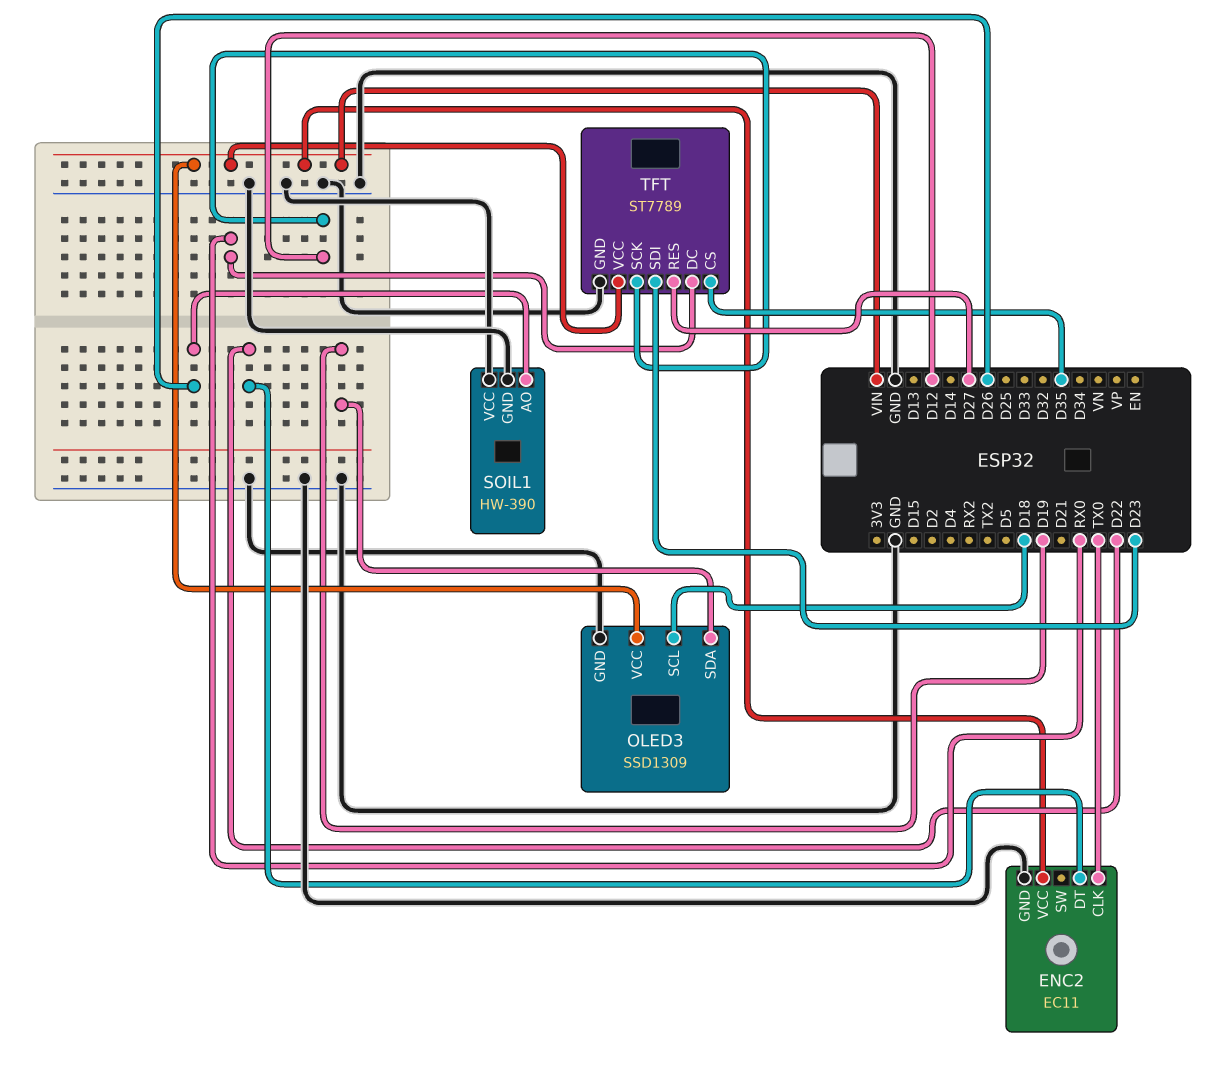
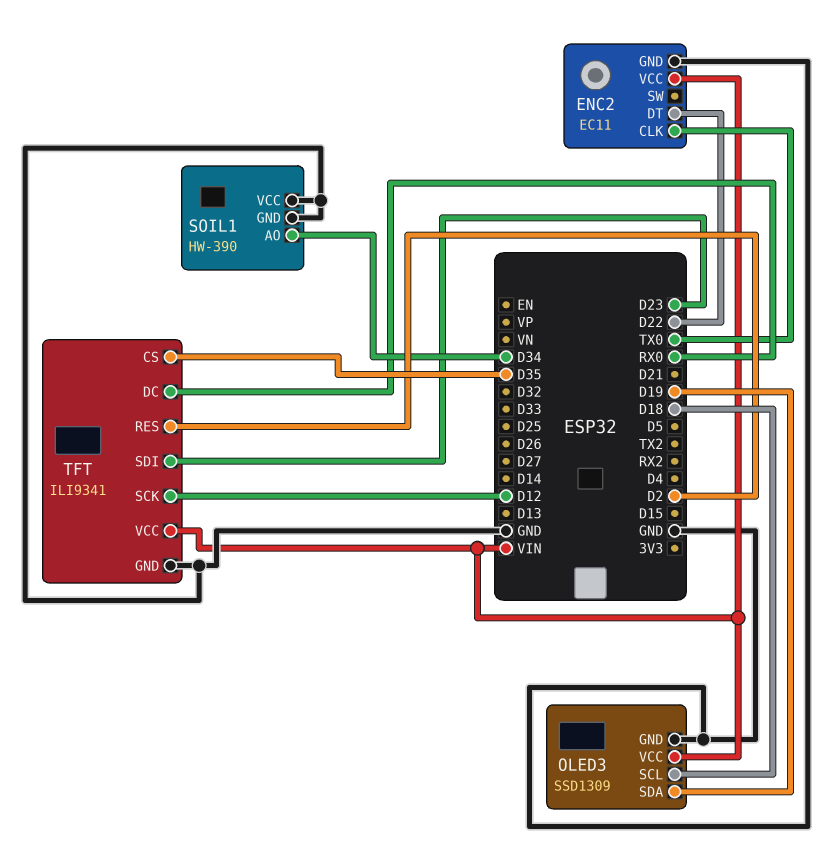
SOIL1 pin AO: D26 -> D34
TFT: ST7789 -> ILI9341
TFT pin RES: D27 -> D2

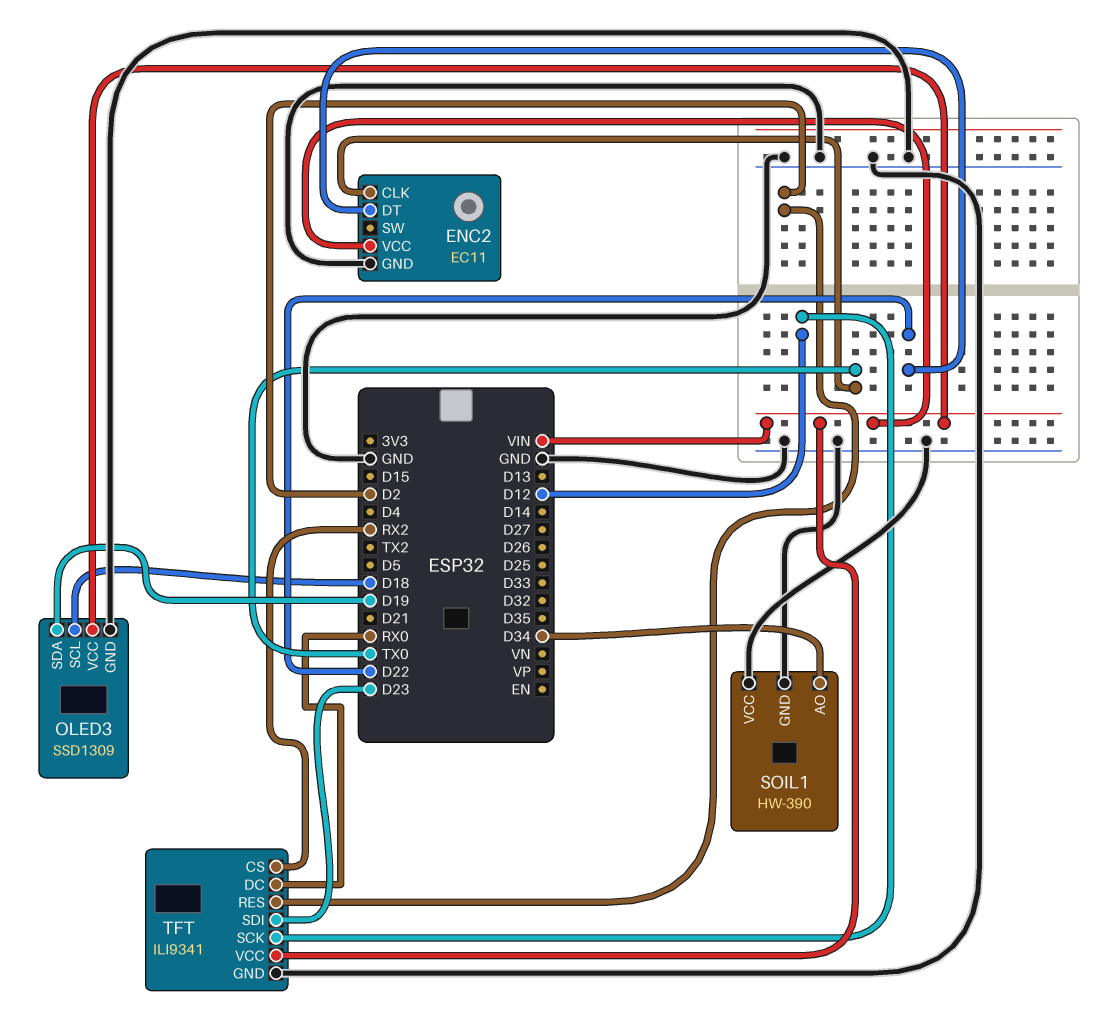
TFT pin CS: D35 -> RX2

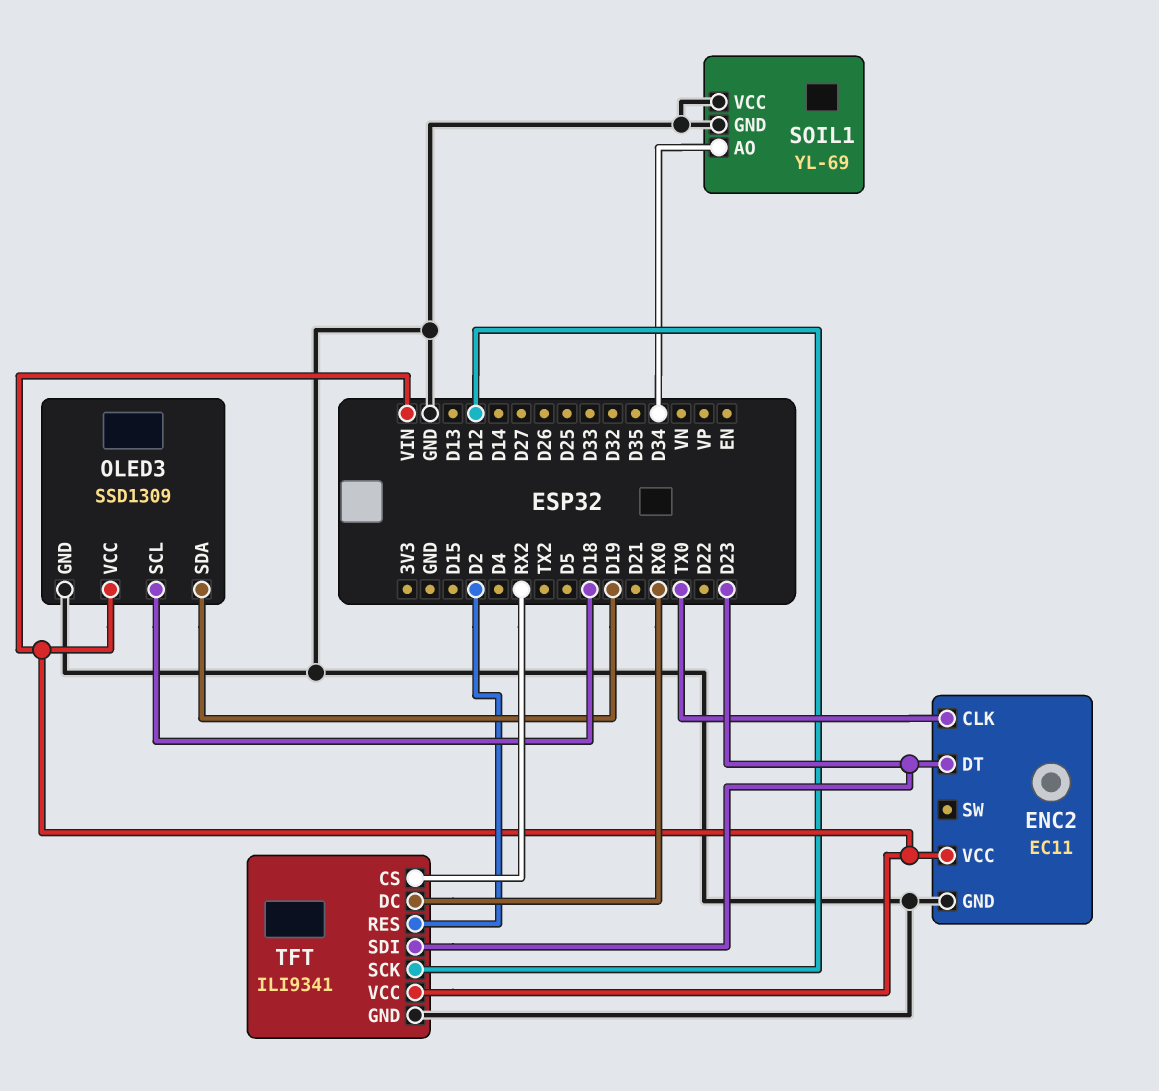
ENC2 pin DT: D22 -> D23
SOIL1: HW-390 -> YL-69

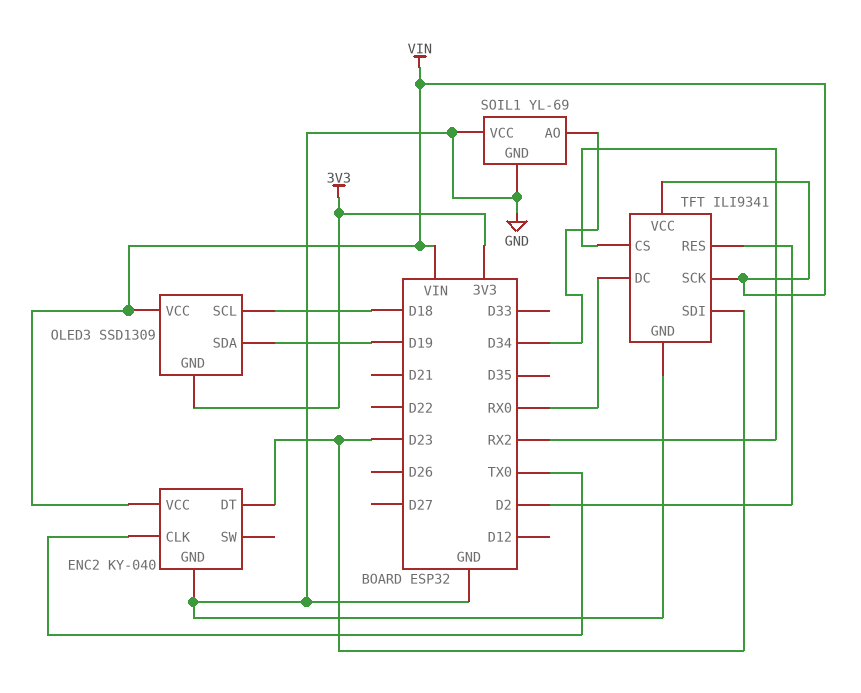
ENC2: EC11 -> KY-040
OLED3 pin GND: GND -> 3V3
TFT pin SCK: D12 -> VIN

